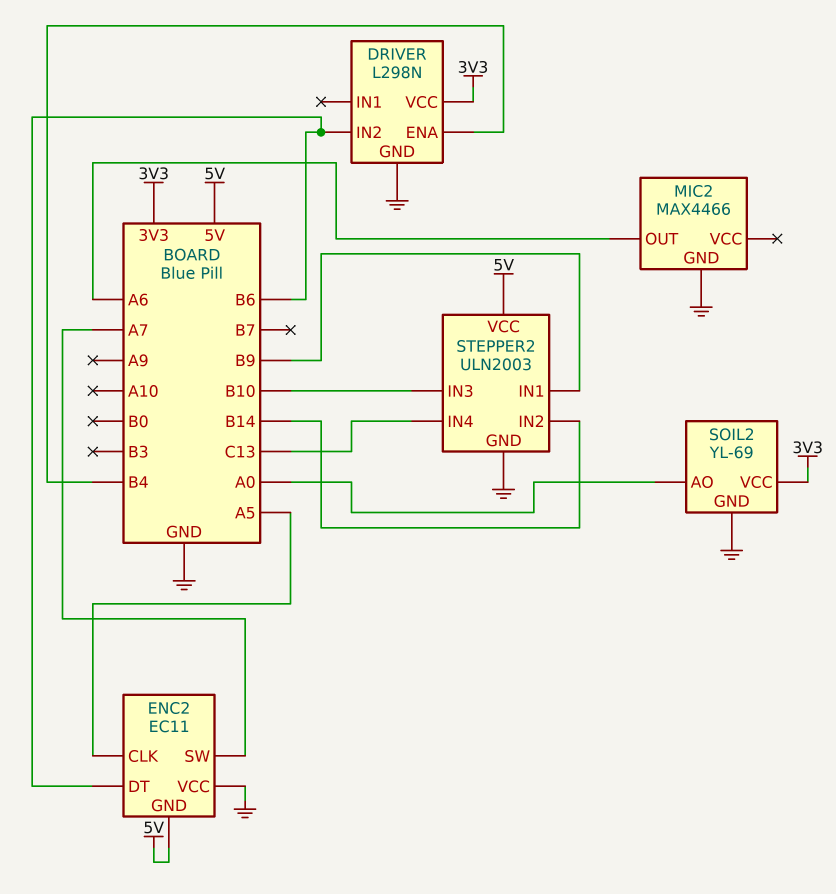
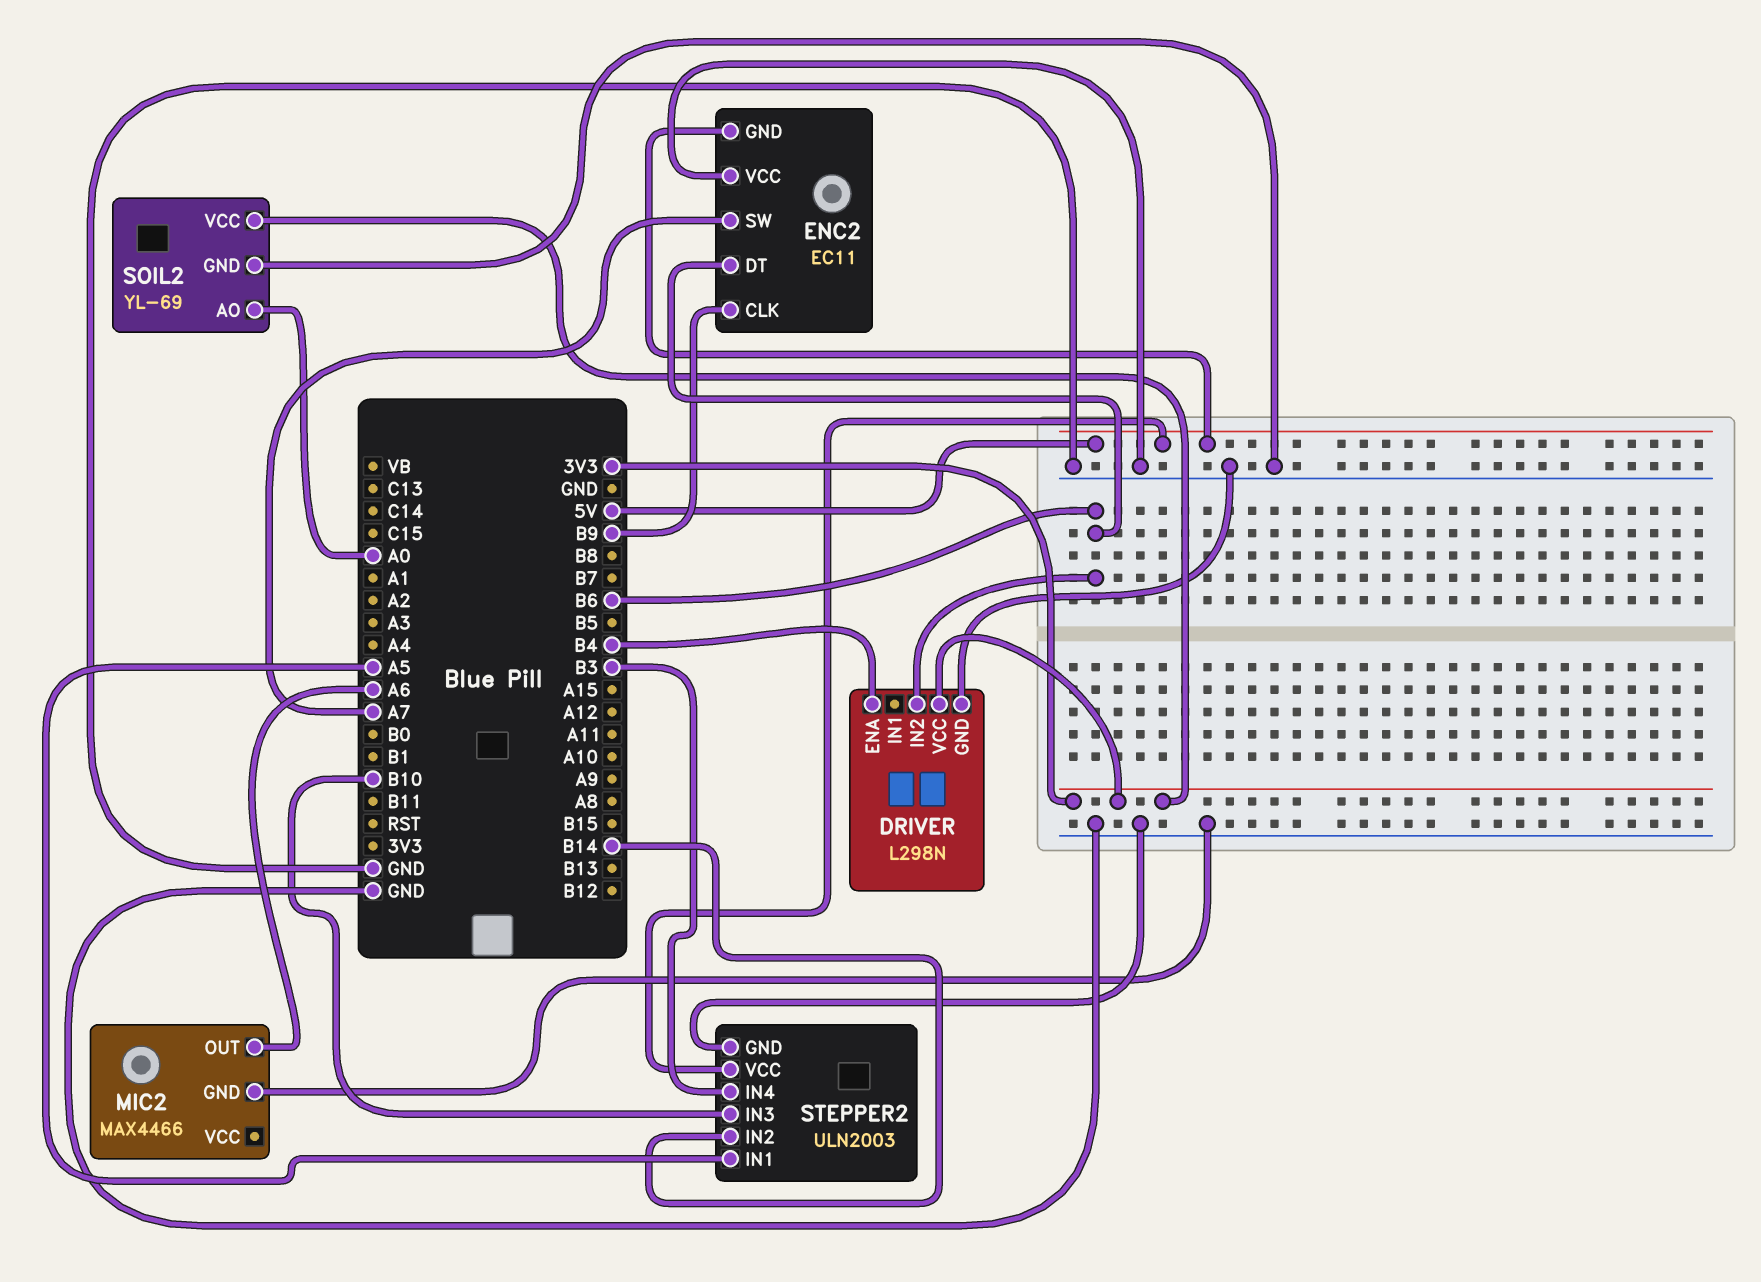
ENC2 pin CLK: A5 -> B9
STEPPER2 pin IN1: B9 -> A5
STEPPER2 pin IN4: C13 -> B3

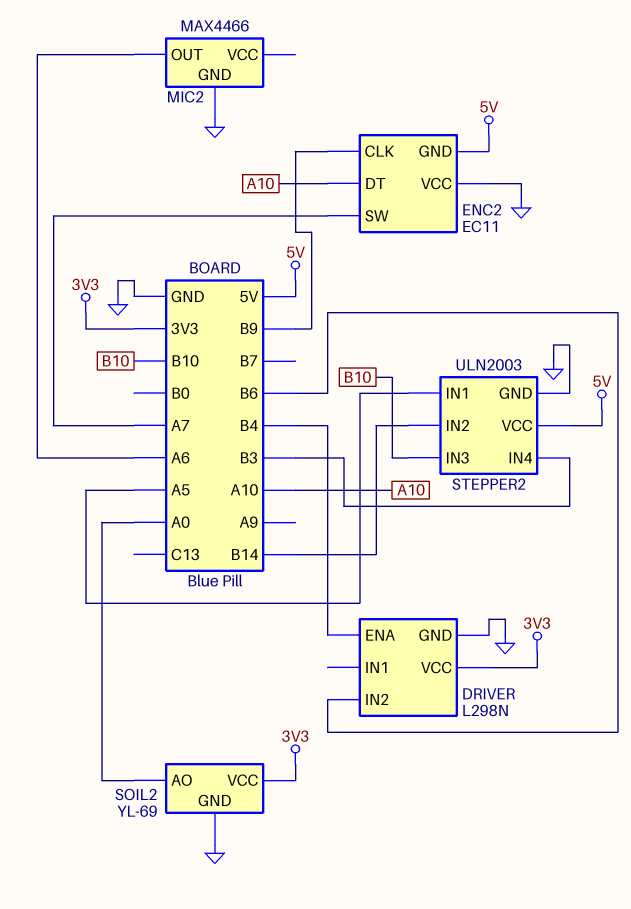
ENC2 pin DT: B6 -> A10

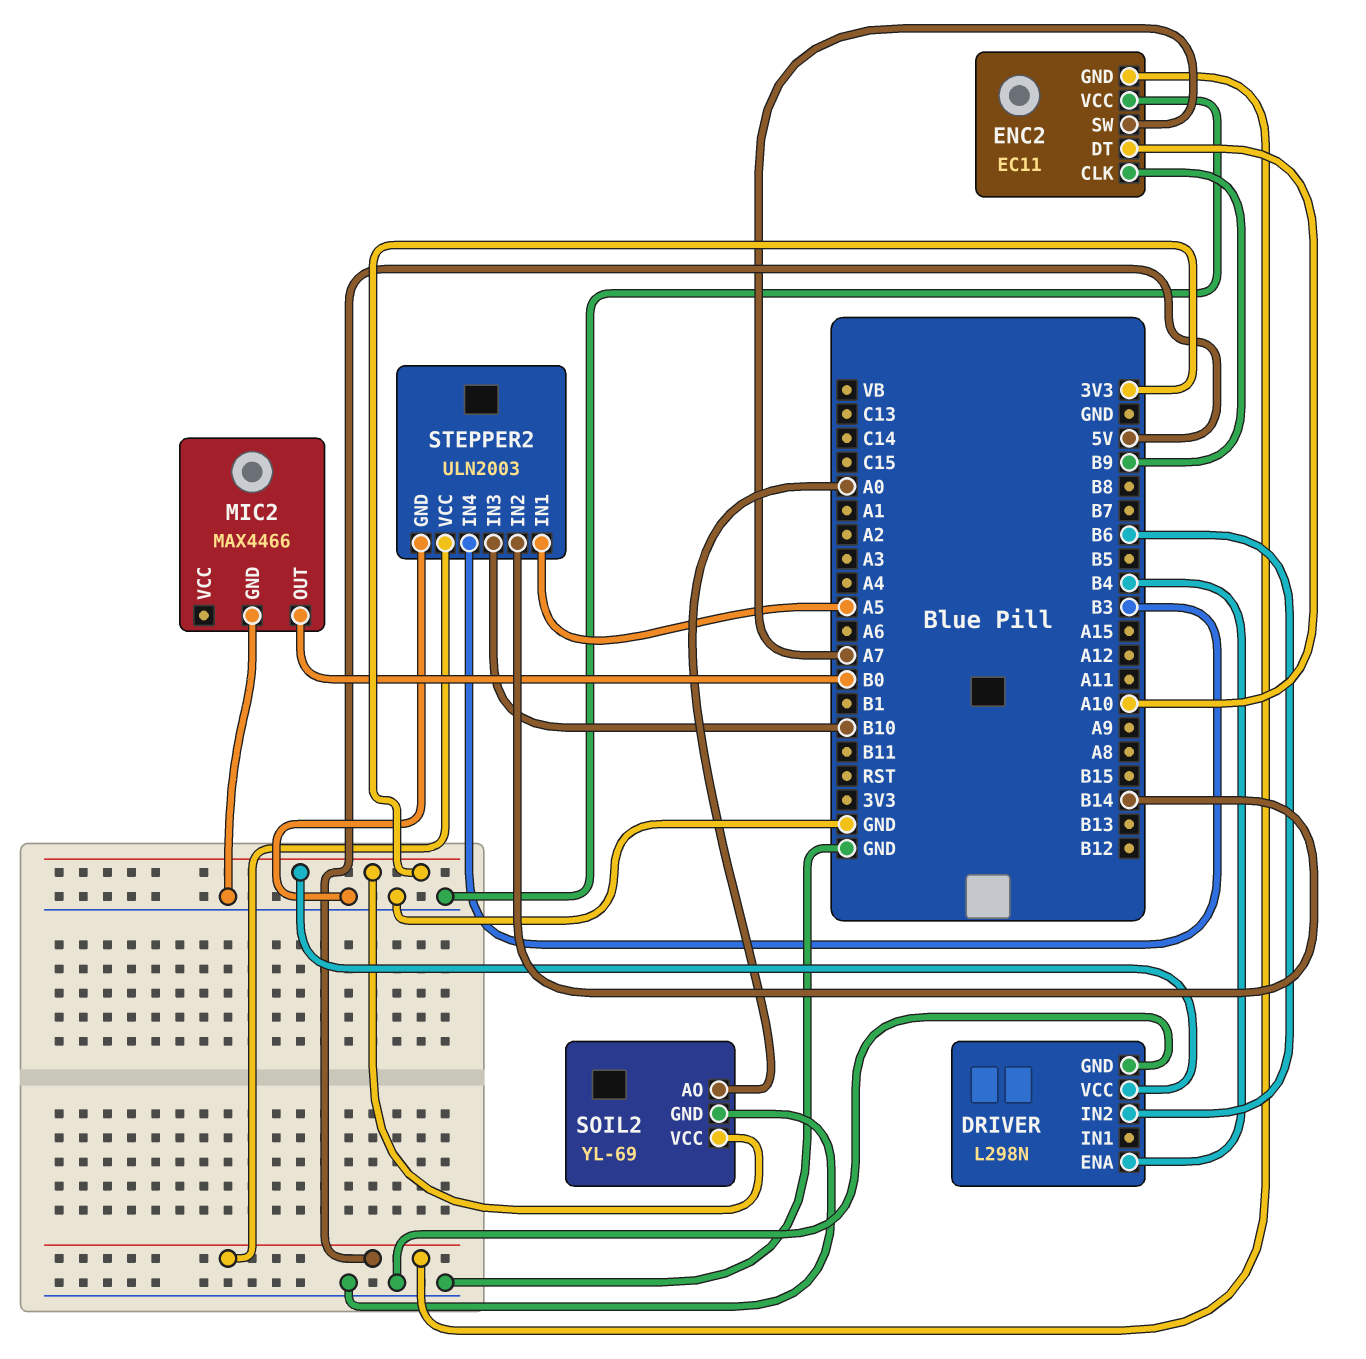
MIC2 pin OUT: A6 -> B0

